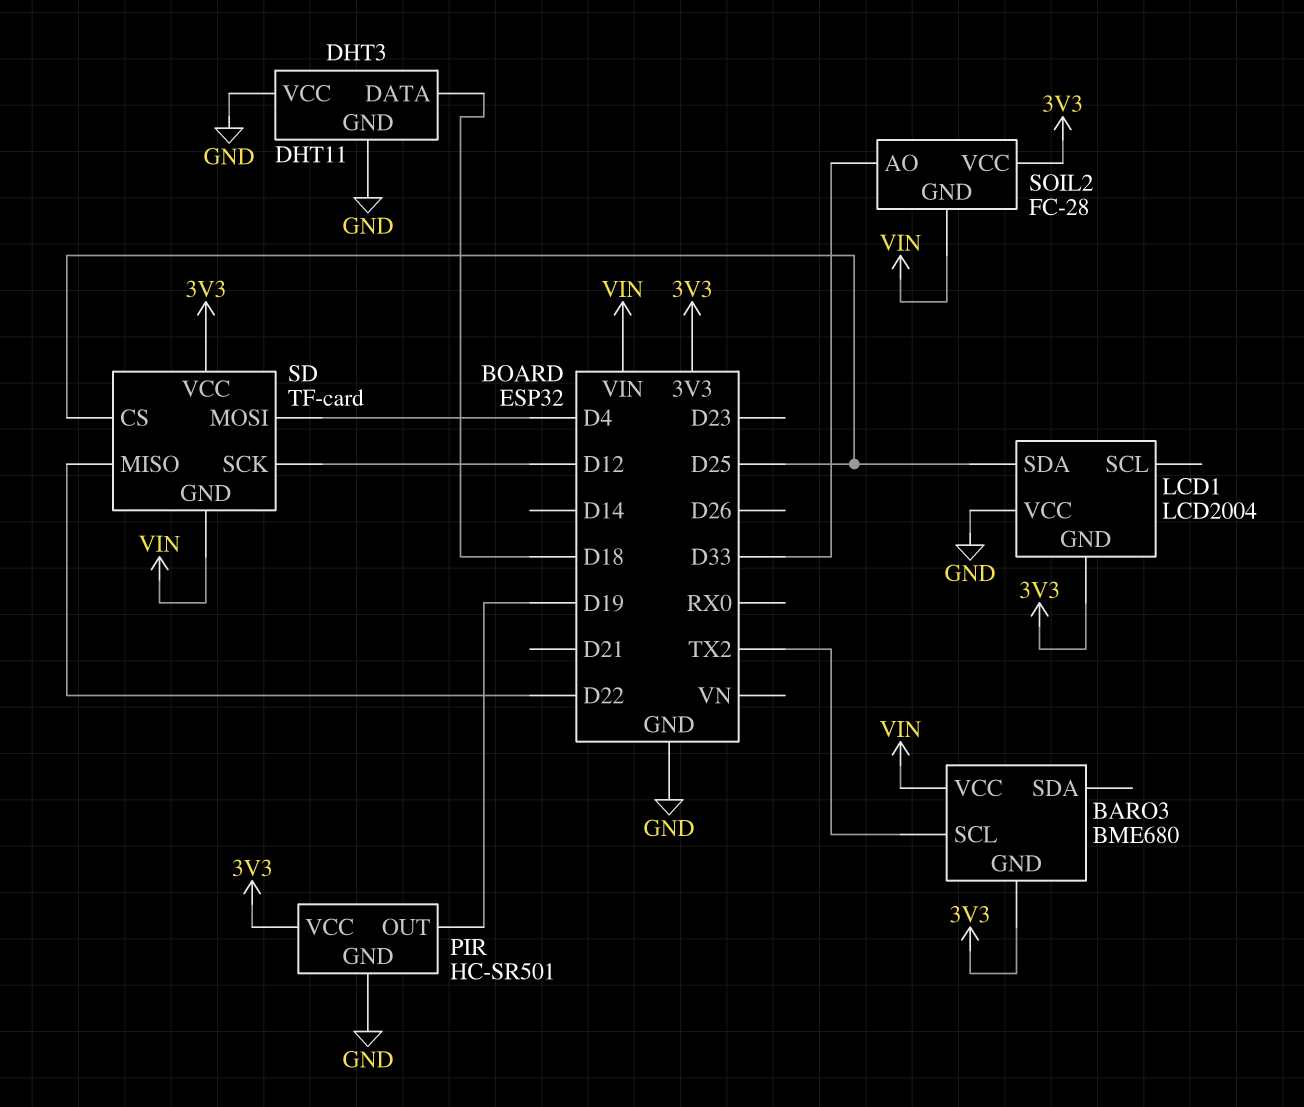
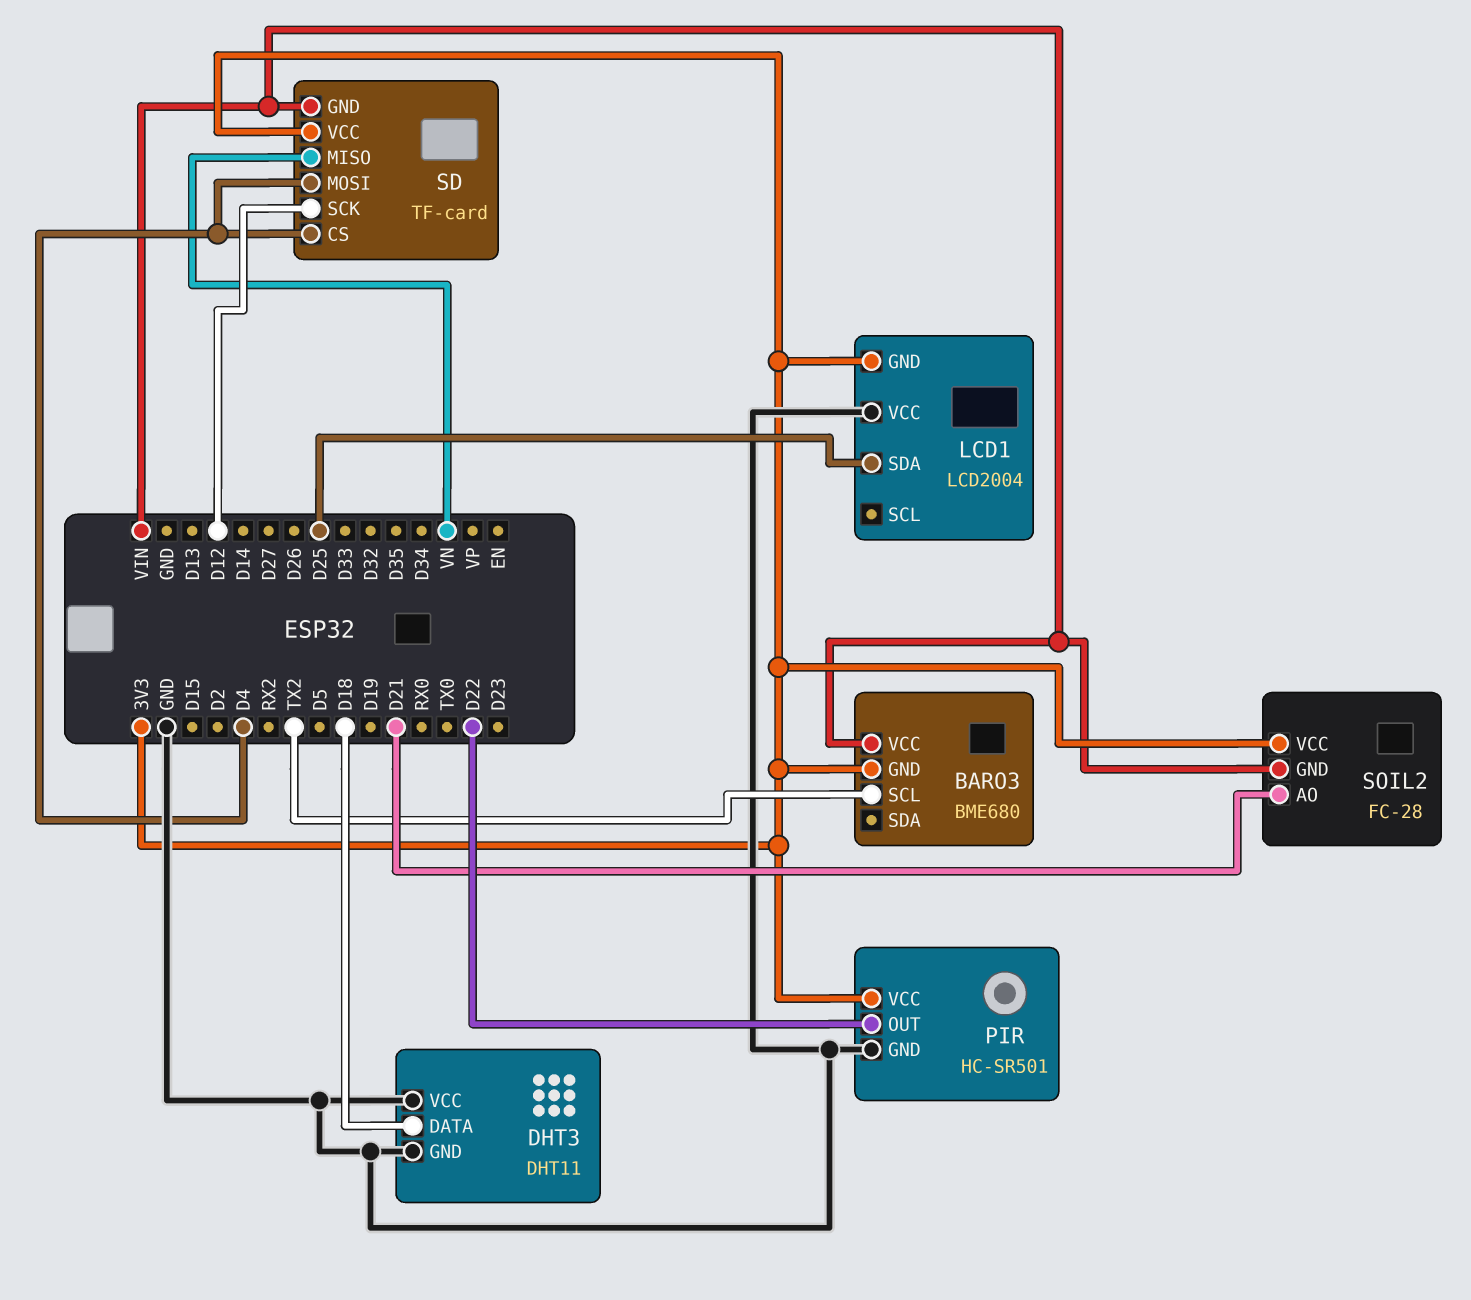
PIR pin OUT: D19 -> D22
SD pin CS: D25 -> D4
SD pin MISO: D22 -> VN
SOIL2 pin AO: D33 -> D21

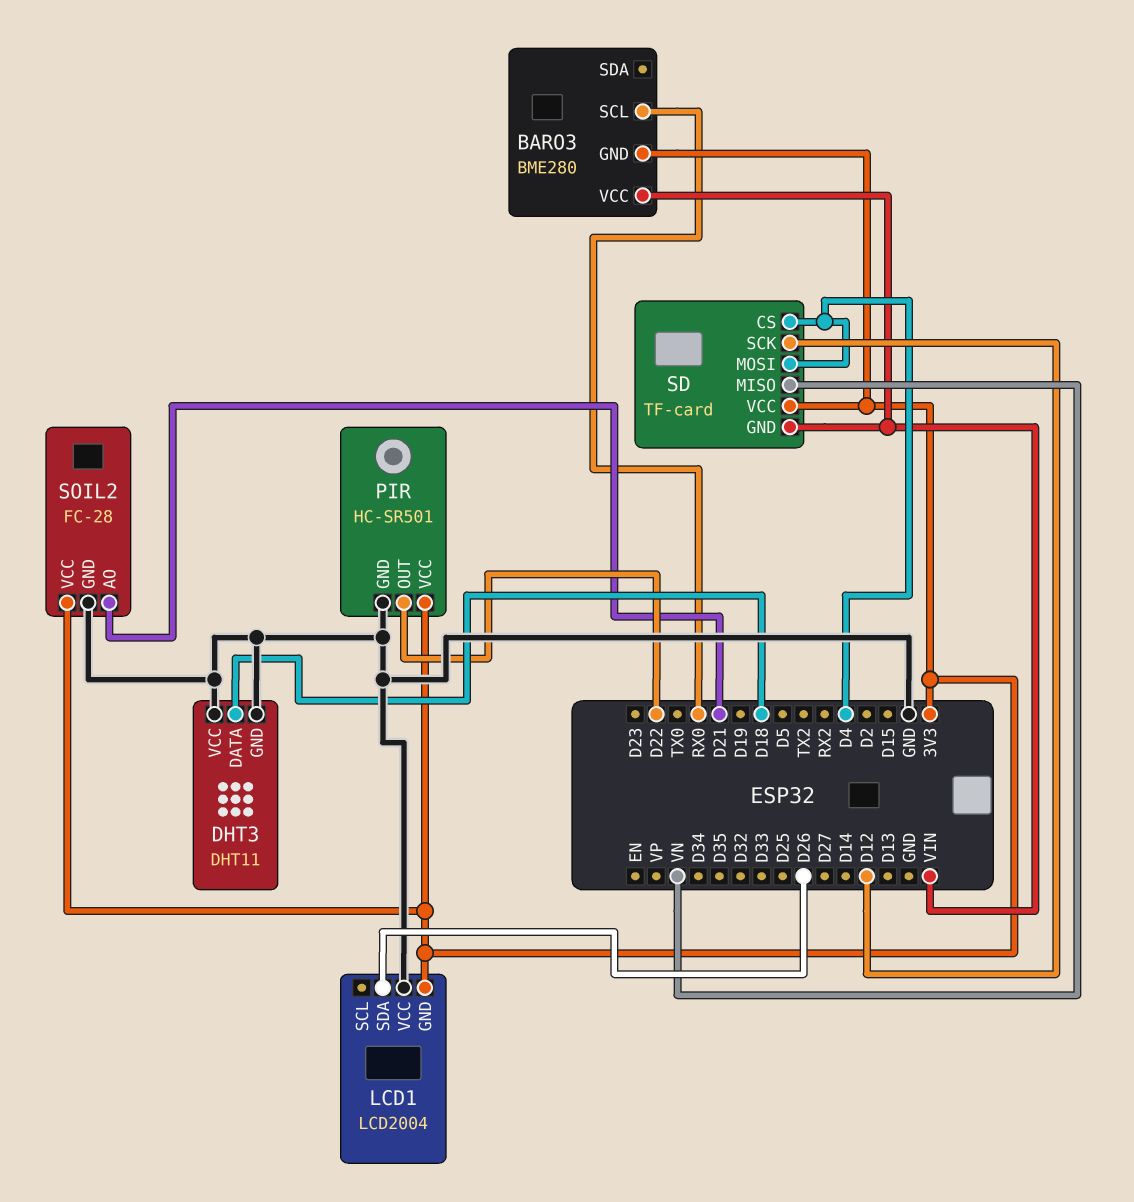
BARO3: BME680 -> BME280
BARO3 pin SCL: TX2 -> RX0
LCD1 pin SDA: D25 -> D26
SOIL2 pin GND: VIN -> GND

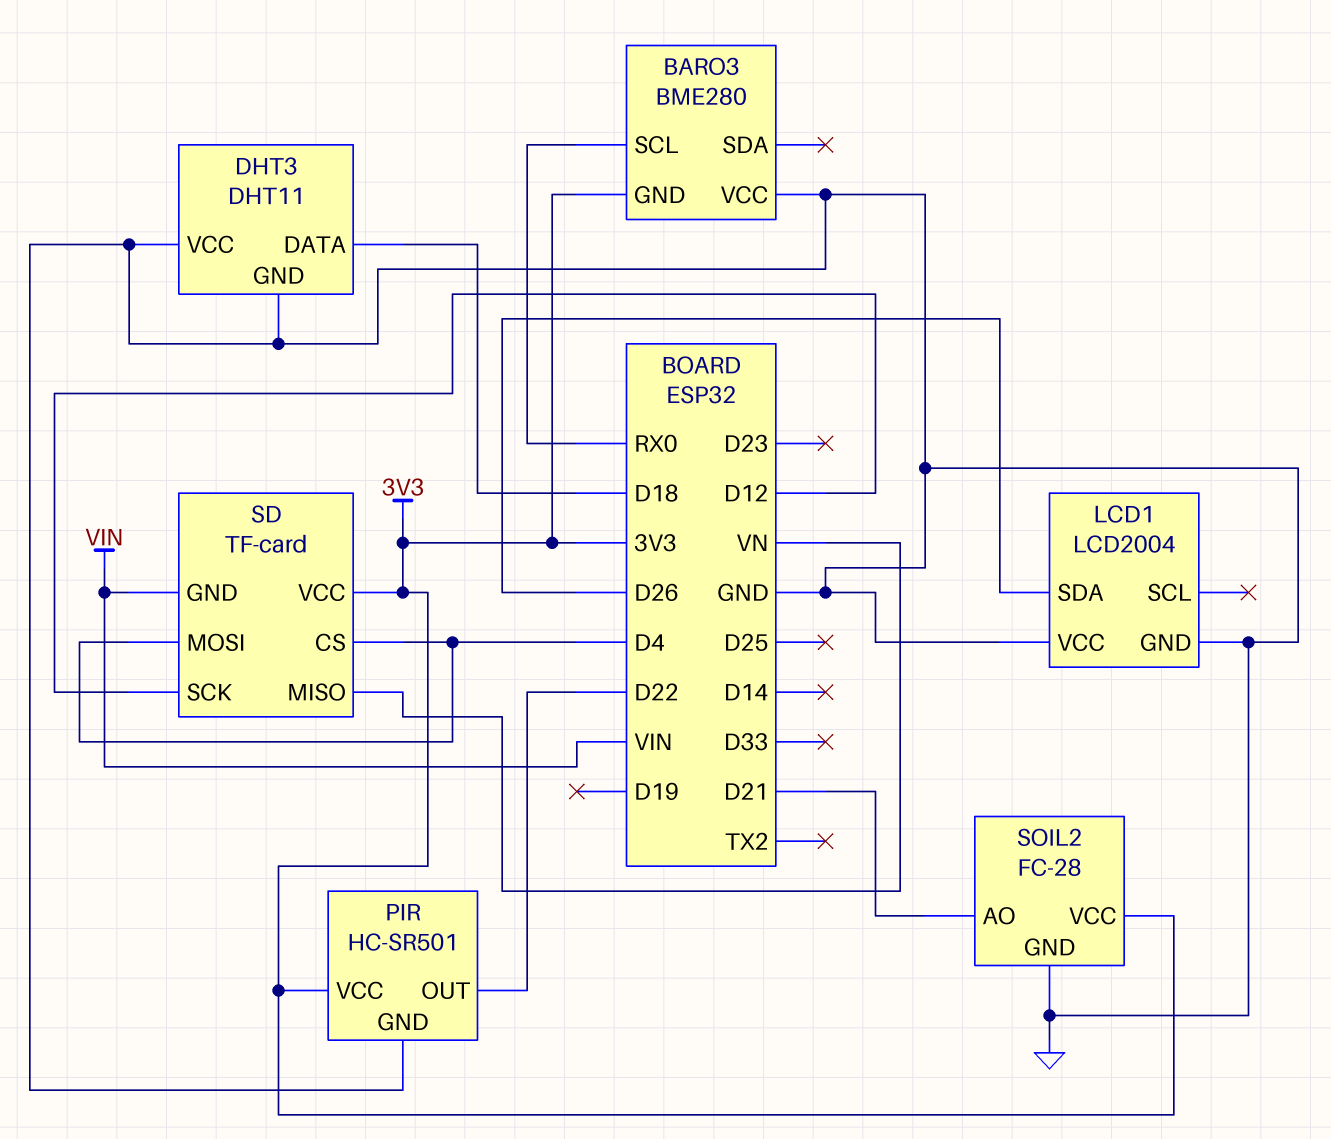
BARO3 pin VCC: VIN -> GND
LCD1 pin GND: 3V3 -> GND

